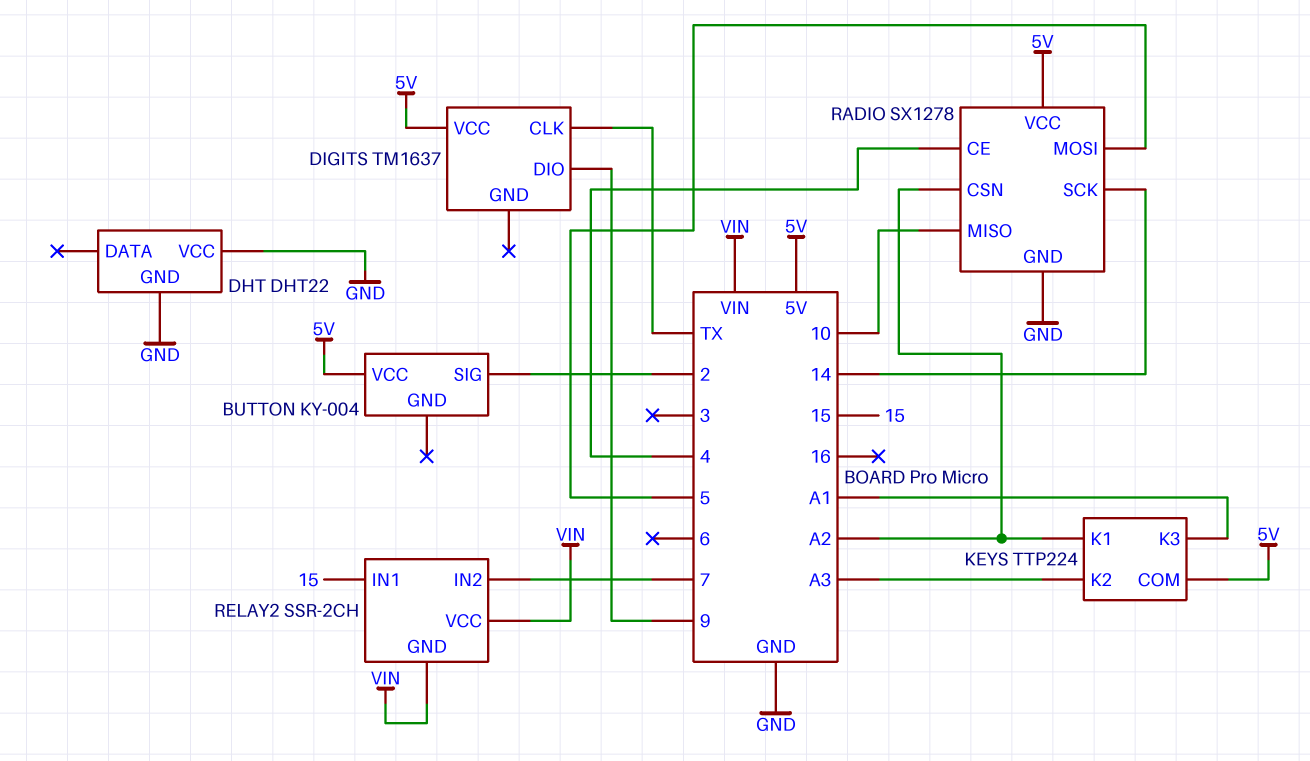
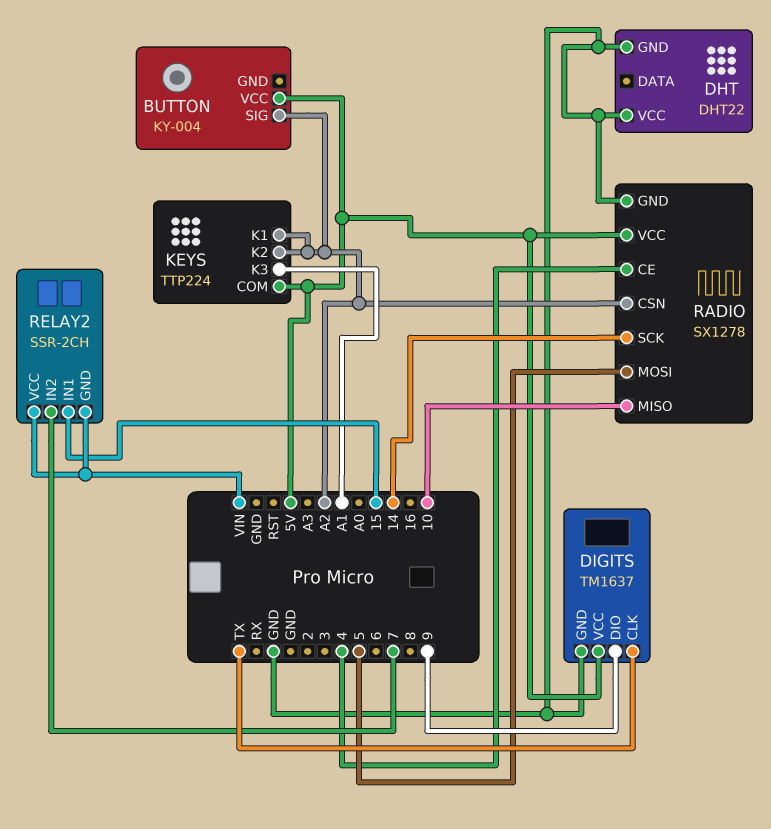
BUTTON pin SIG: 2 -> A2
DIGITS pin GND: none -> GND
KEYS pin K2: A3 -> A2

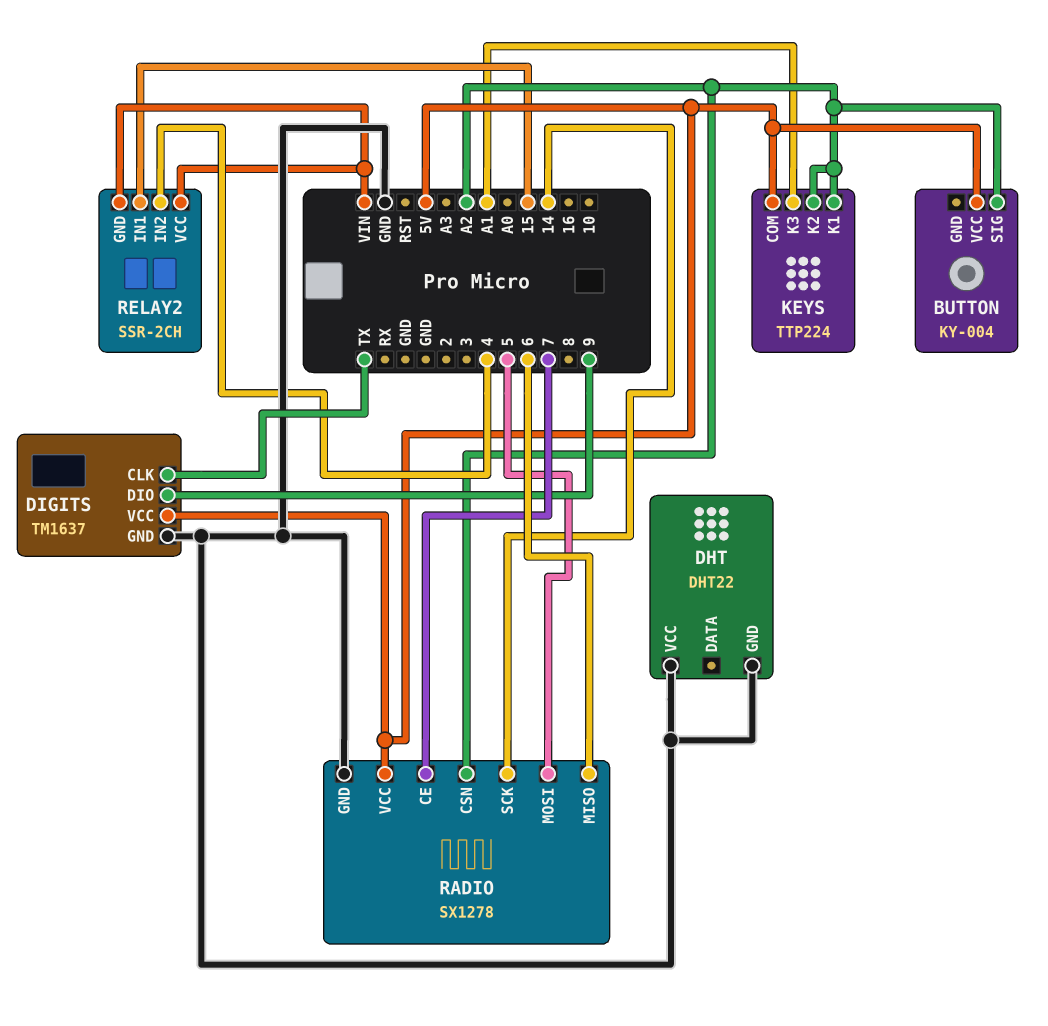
RADIO pin CE: 4 -> 7
RADIO pin MISO: 10 -> 6
RELAY2 pin IN2: 7 -> 4

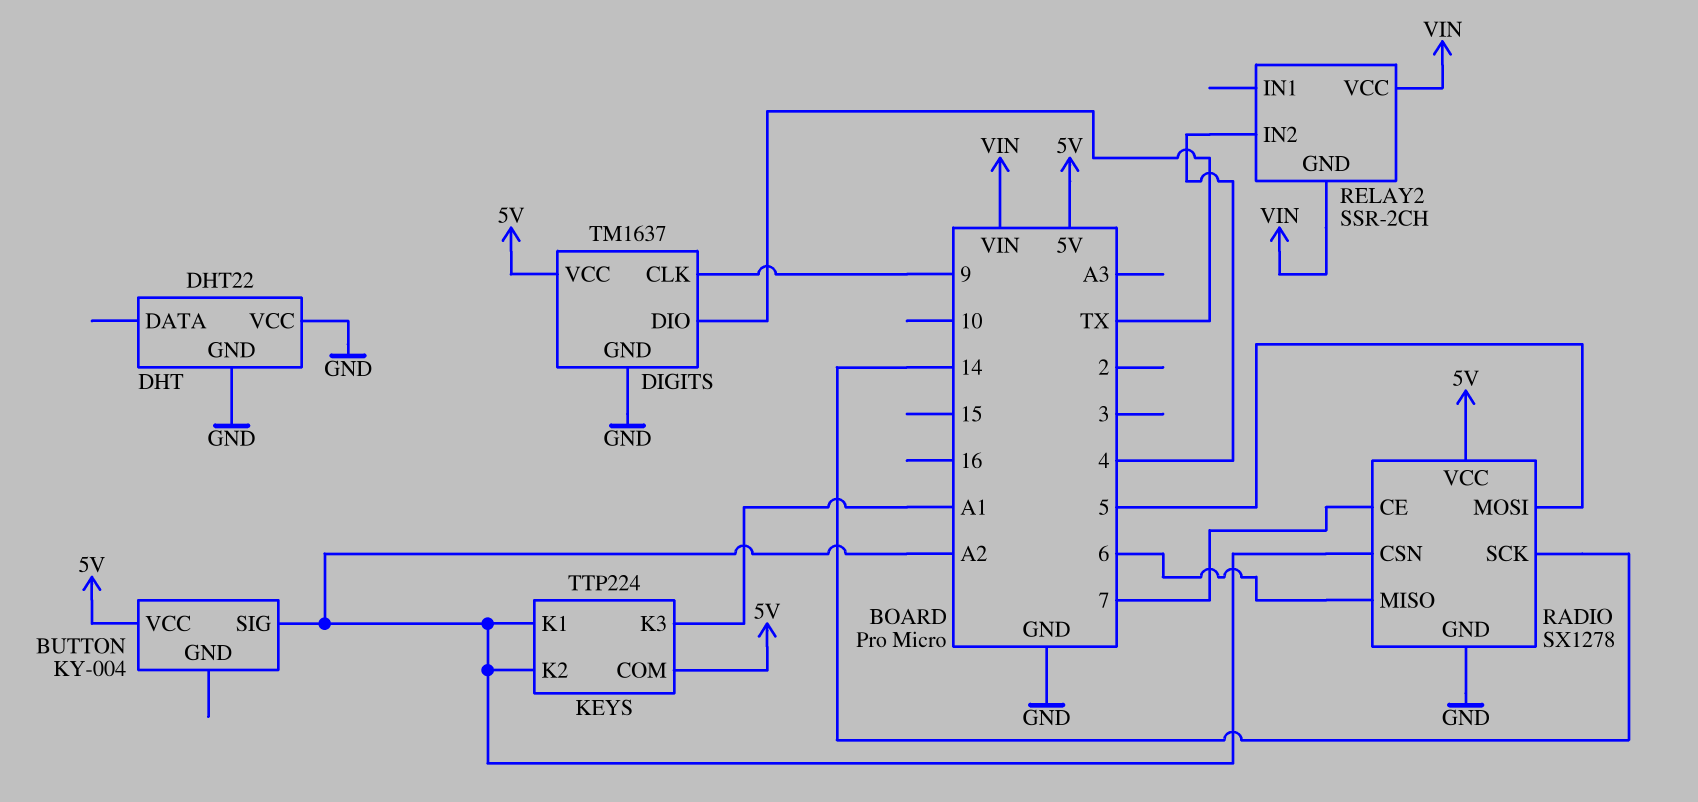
DIGITS pin CLK: TX -> 9
DIGITS pin DIO: 9 -> TX
RELAY2 pin IN1: 15 -> none

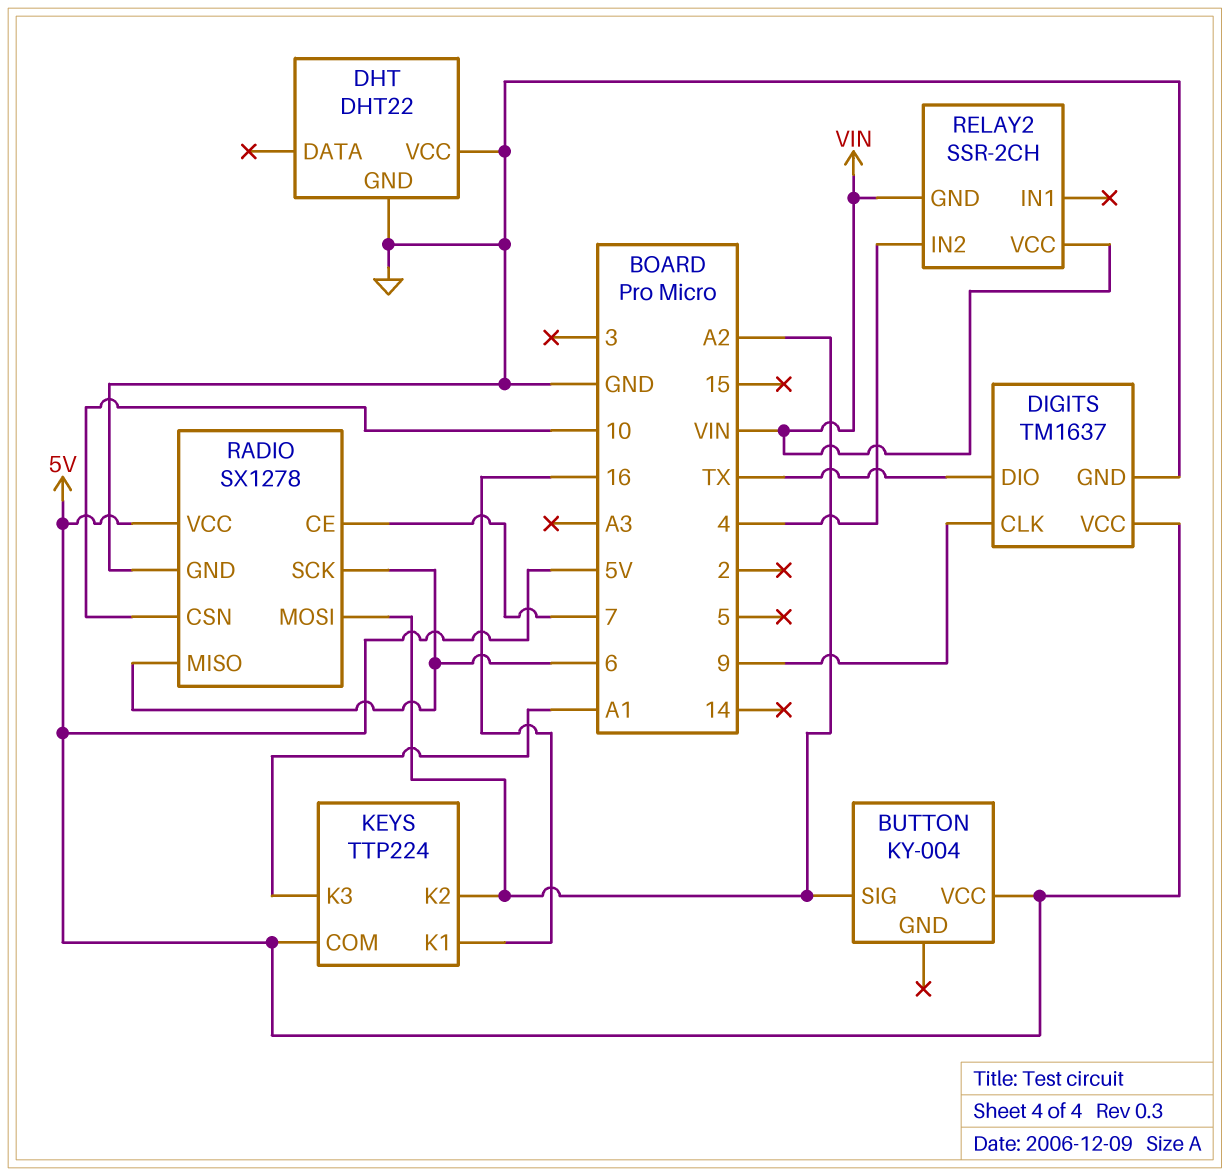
KEYS pin K1: A2 -> 16
RADIO pin CSN: A2 -> 10
RADIO pin MOSI: 5 -> A2
RADIO pin SCK: 14 -> 6

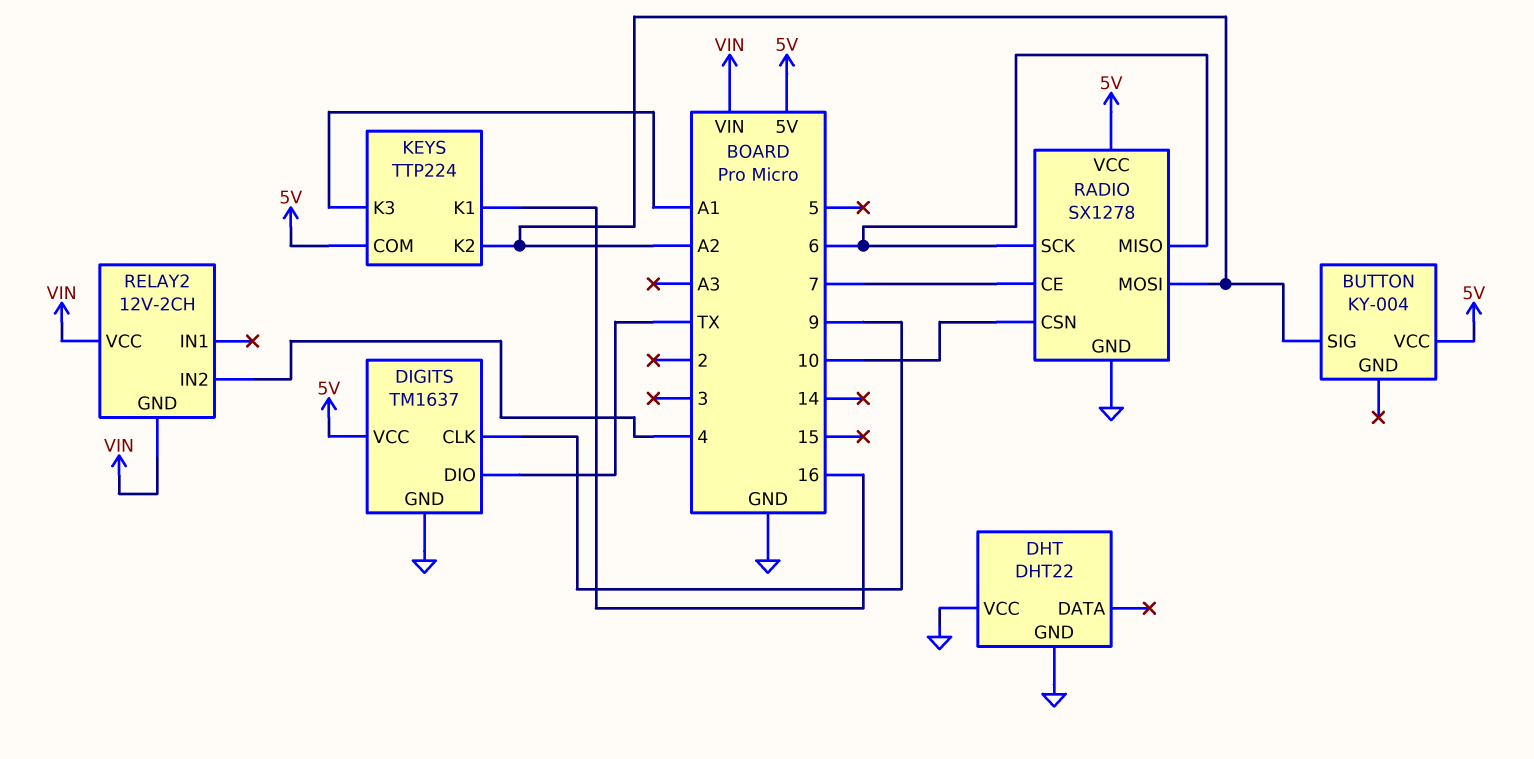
RELAY2: SSR-2CH -> 12V-2CH

